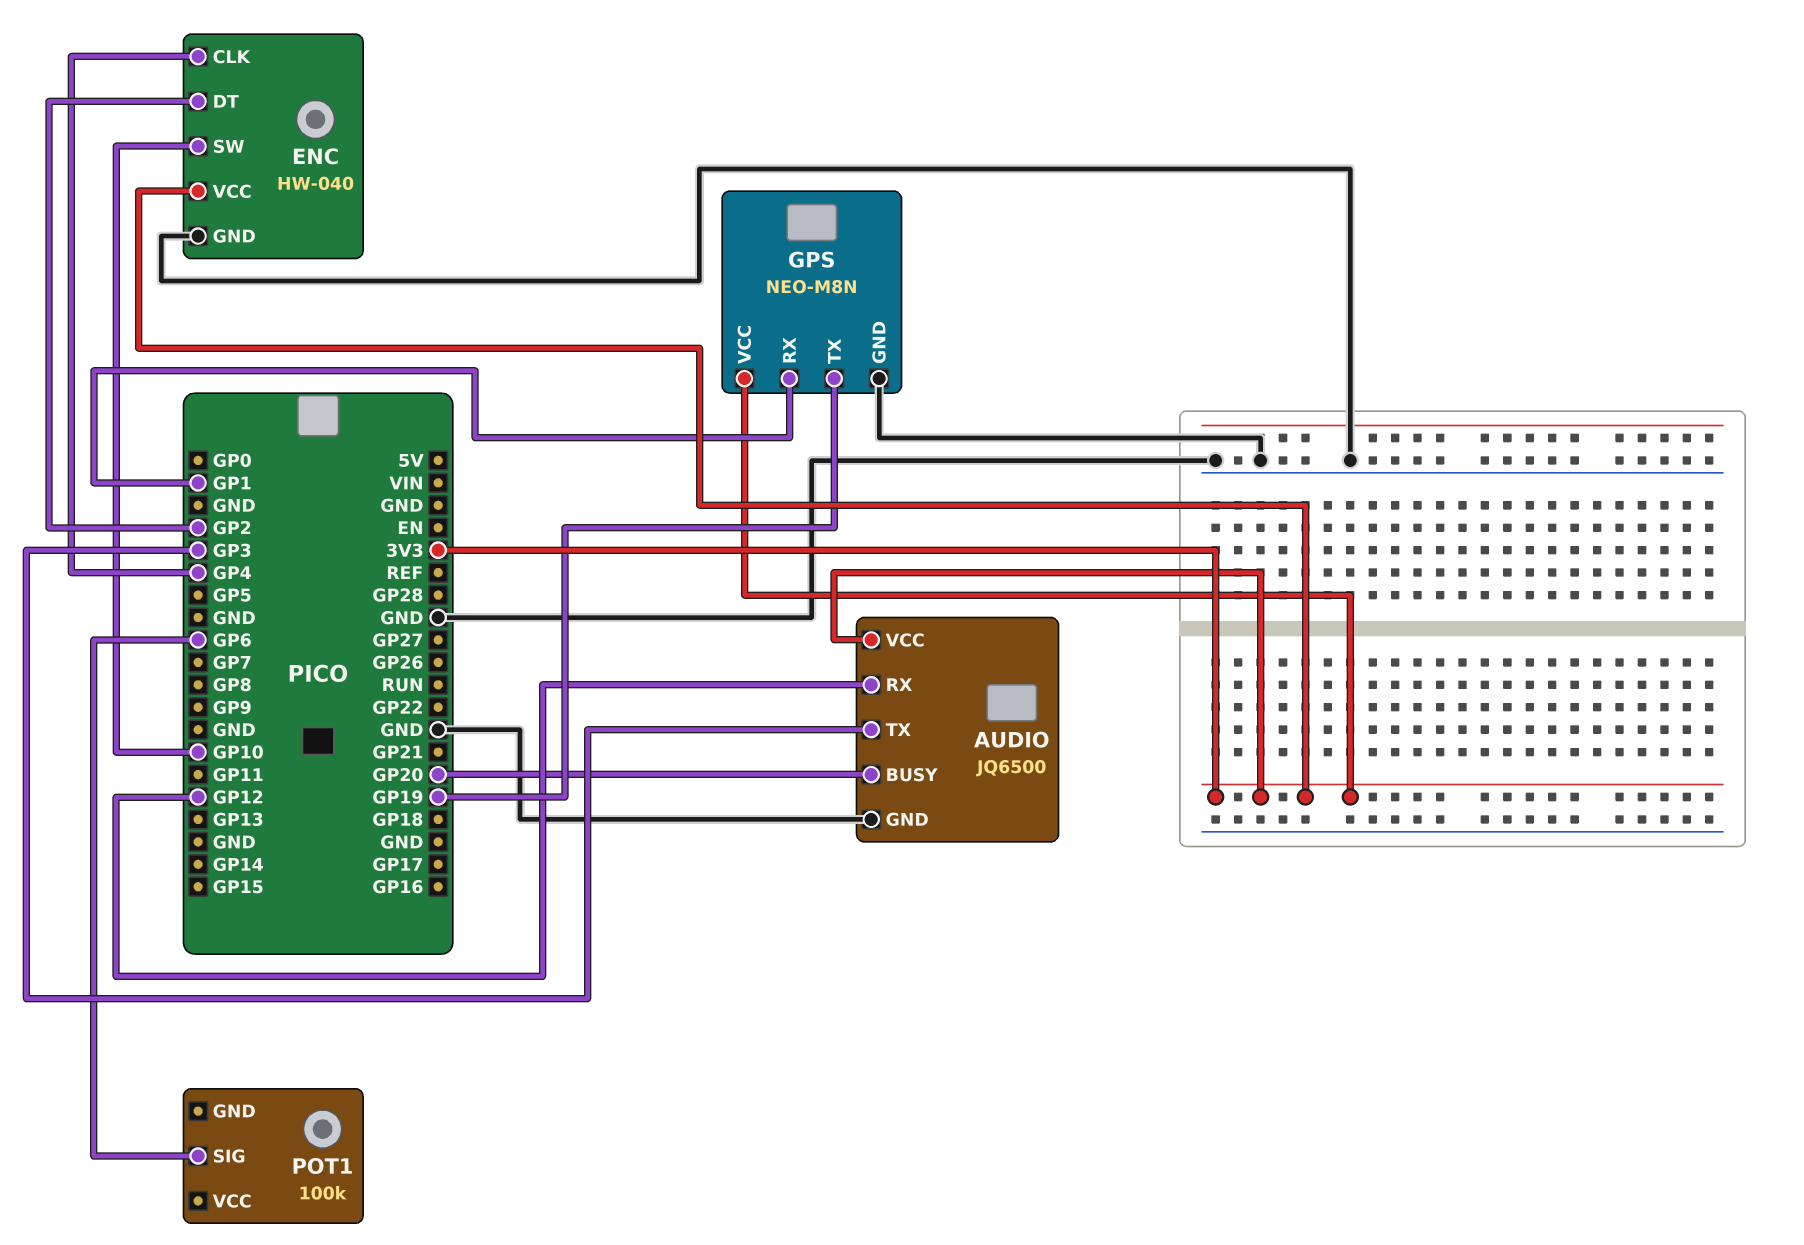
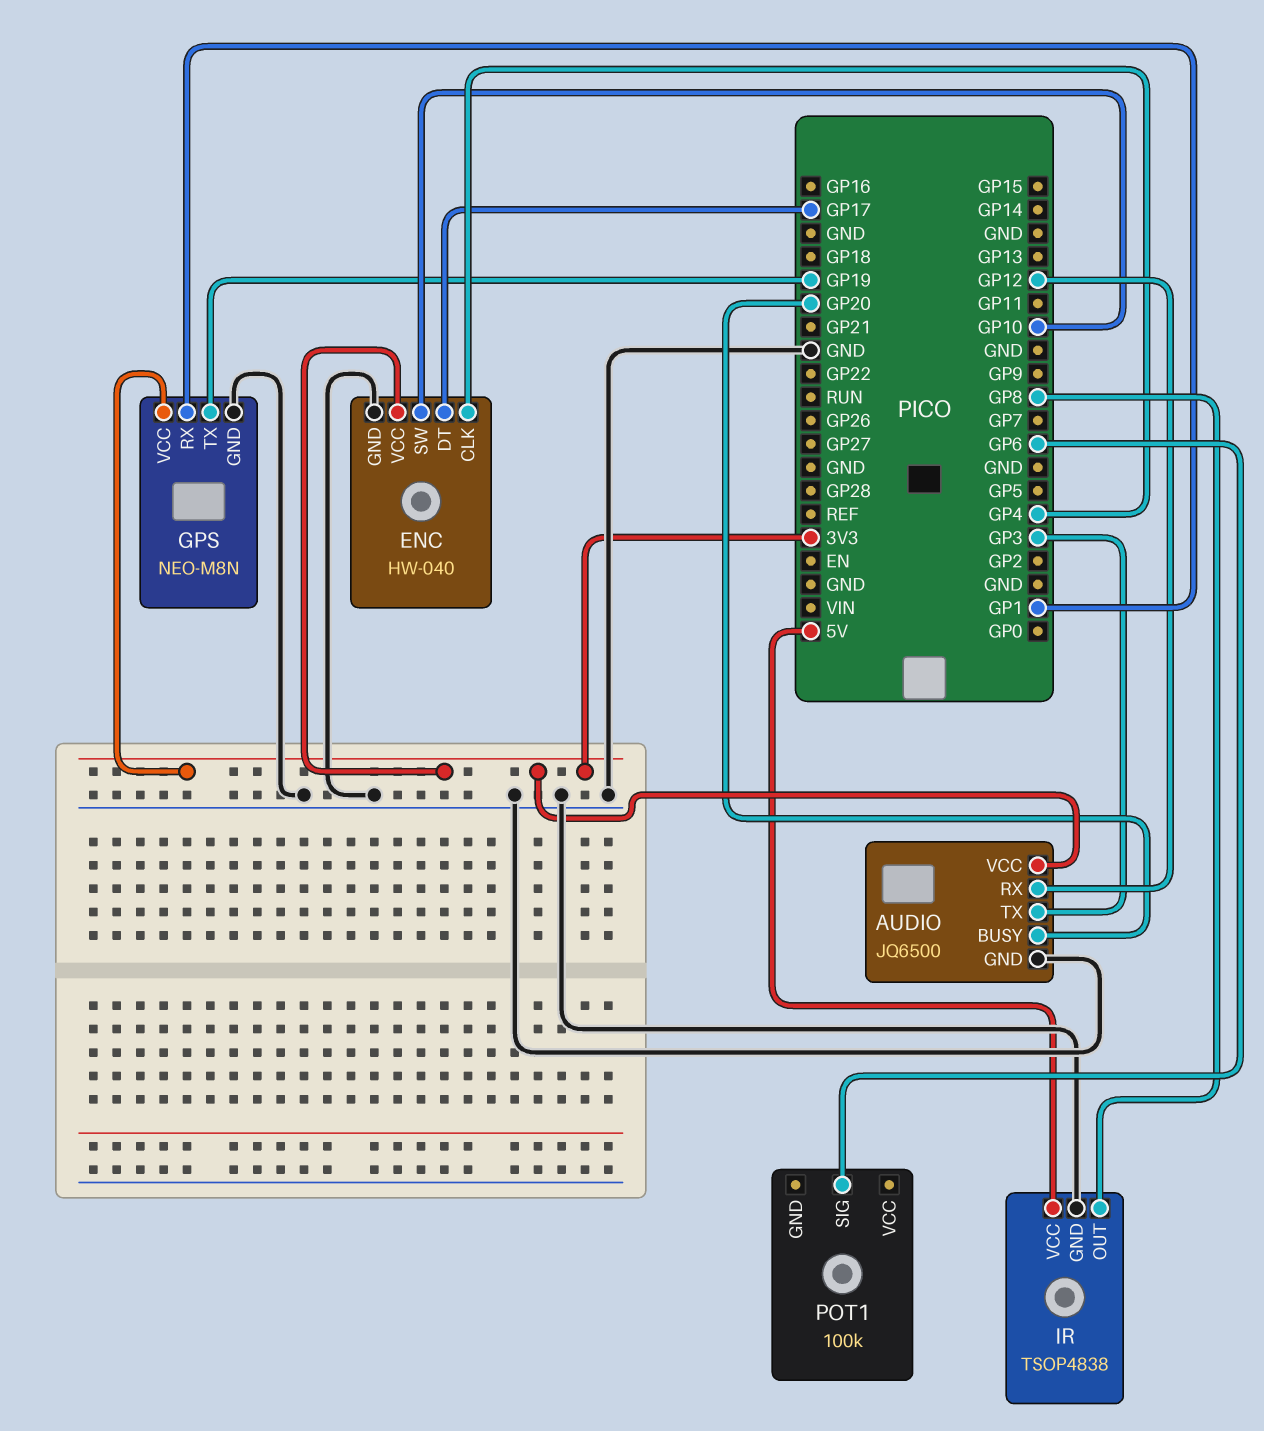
ENC pin DT: GP2 -> GP17
IR: none -> TSOP4838
IR pin GND: none -> GND
IR pin OUT: none -> GP8
IR pin VCC: none -> 5V

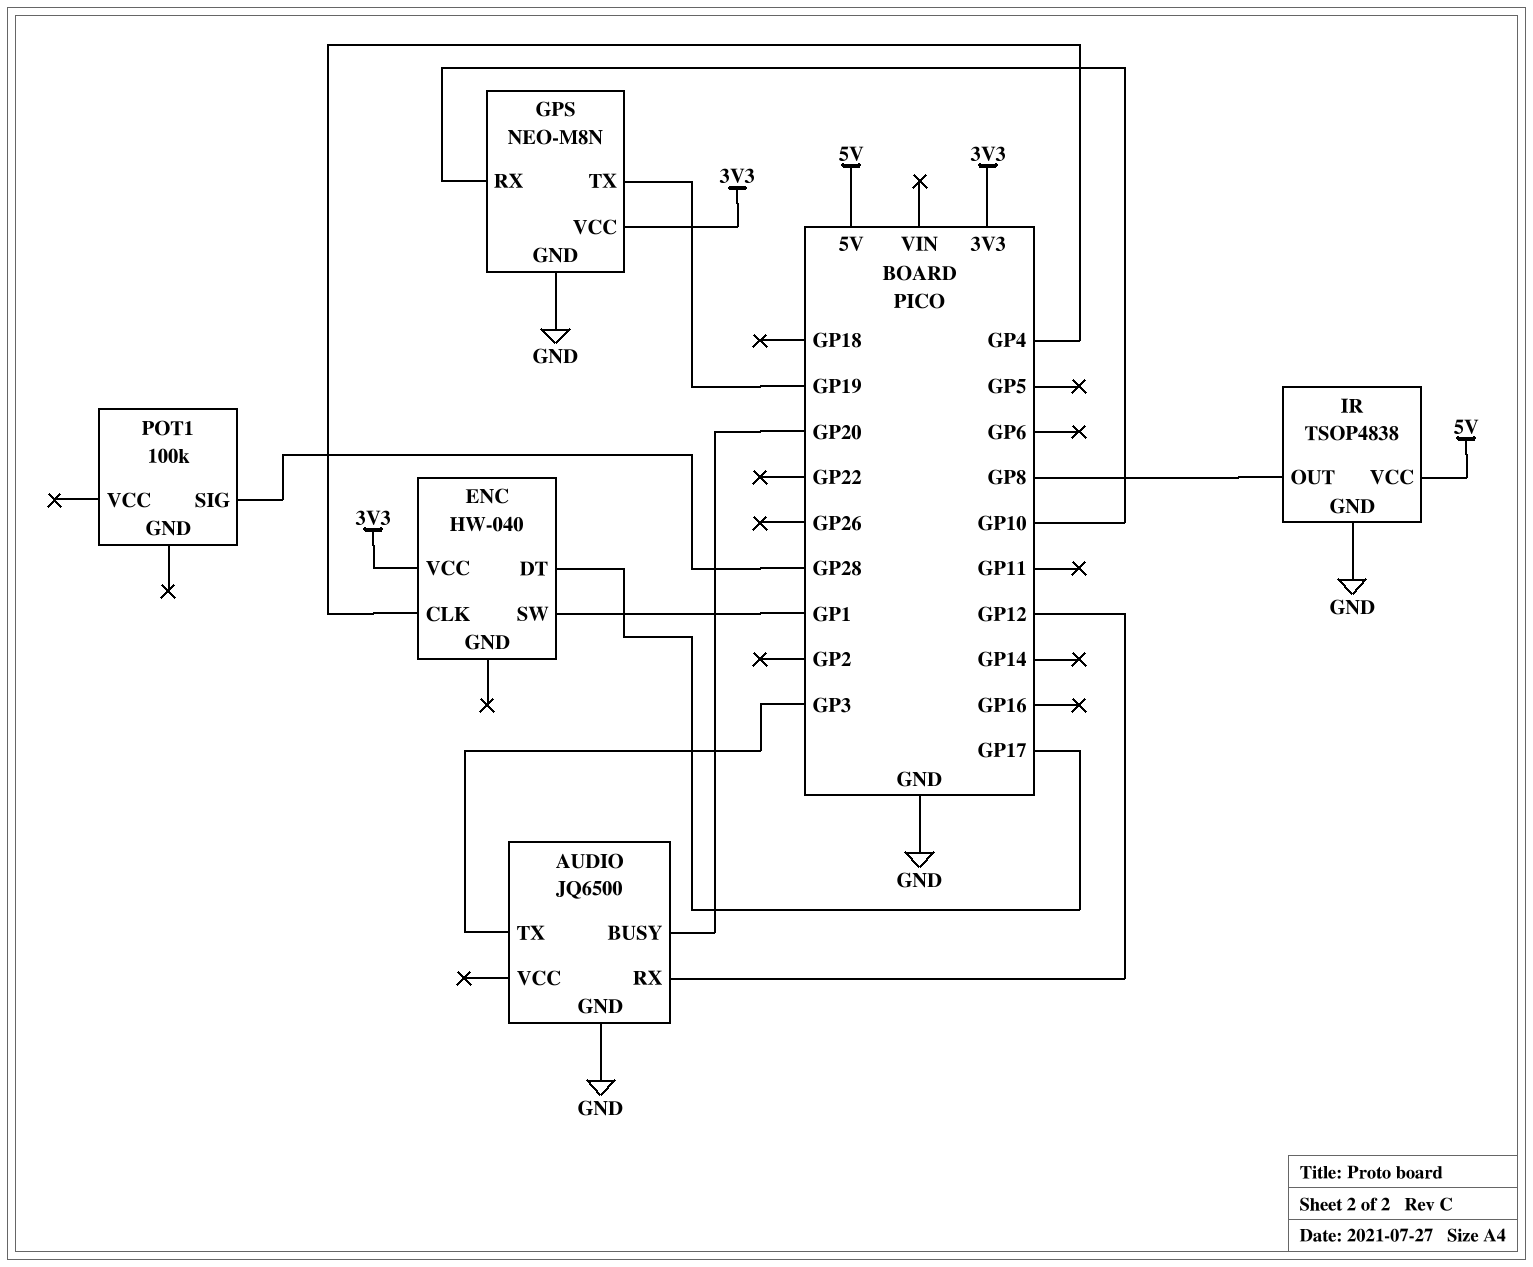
AUDIO pin VCC: 3V3 -> none
ENC pin GND: GND -> none
ENC pin SW: GP10 -> GP1
GPS pin RX: GP1 -> GP10
POT1 pin SIG: GP6 -> GP28

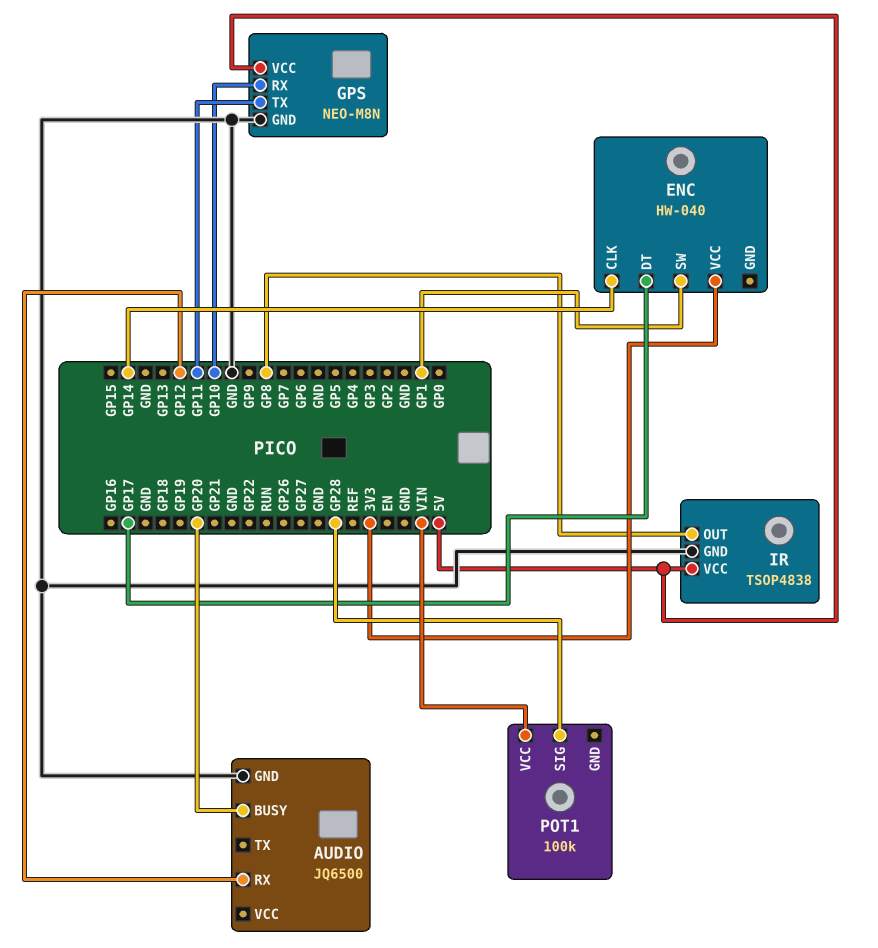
AUDIO pin TX: GP3 -> none
ENC pin CLK: GP4 -> GP14
GPS pin TX: GP19 -> GP11
GPS pin VCC: 3V3 -> 5V
POT1 pin VCC: none -> VIN

